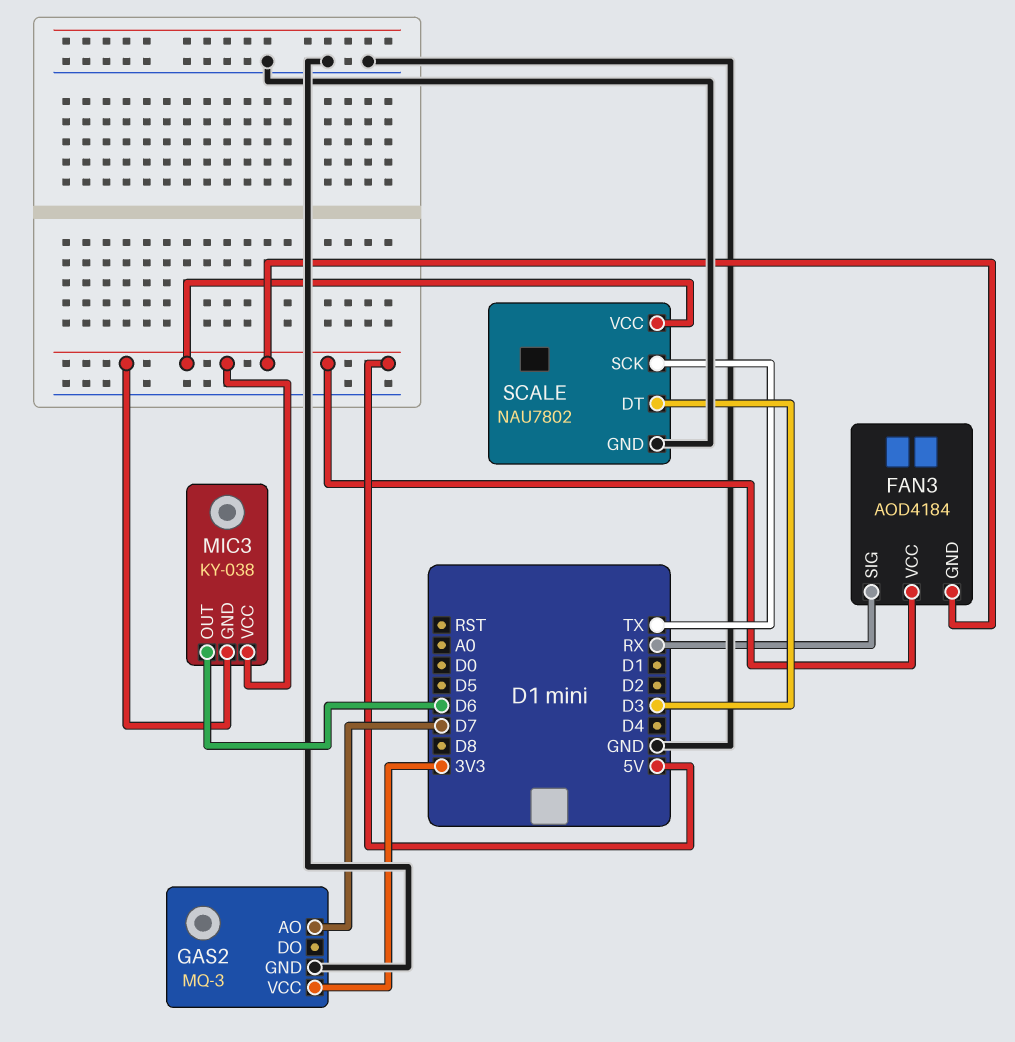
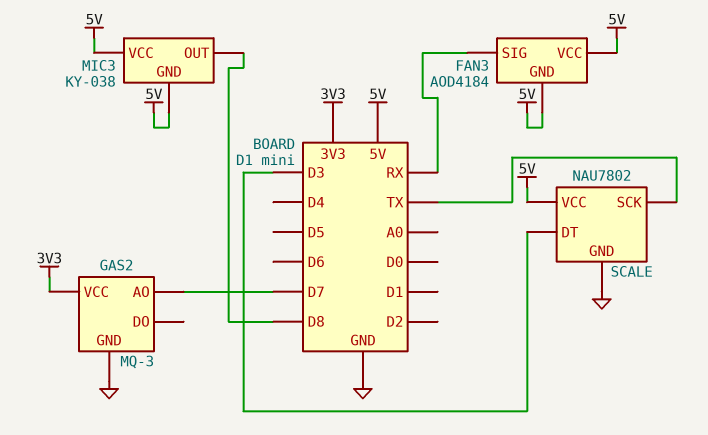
MIC3 pin OUT: D6 -> D8

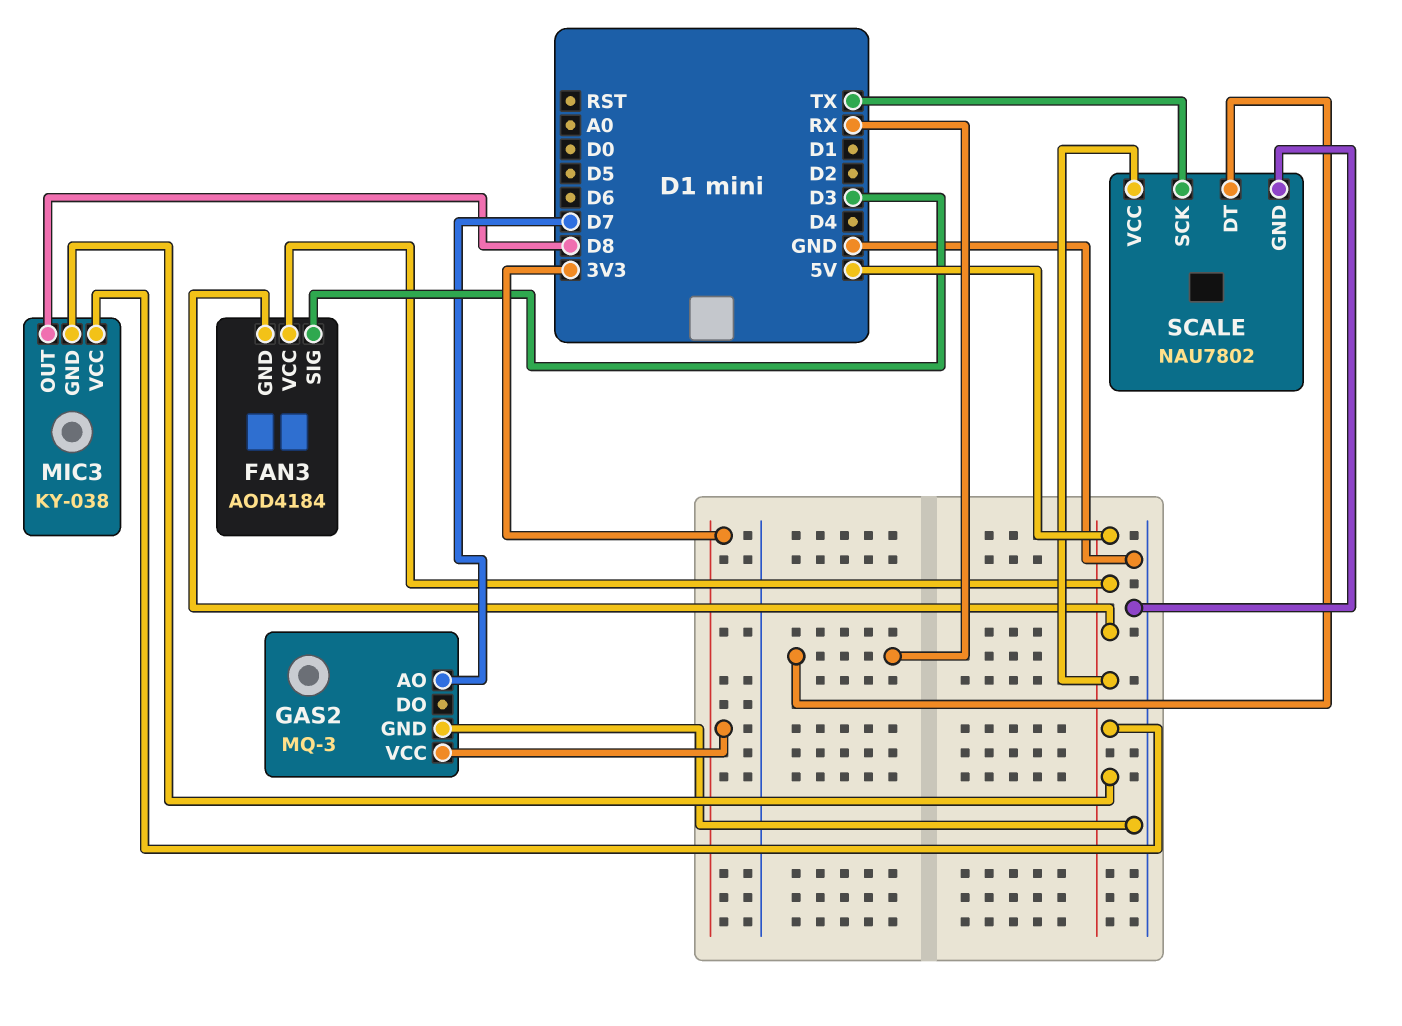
FAN3 pin SIG: RX -> D3
SCALE pin DT: D3 -> RX

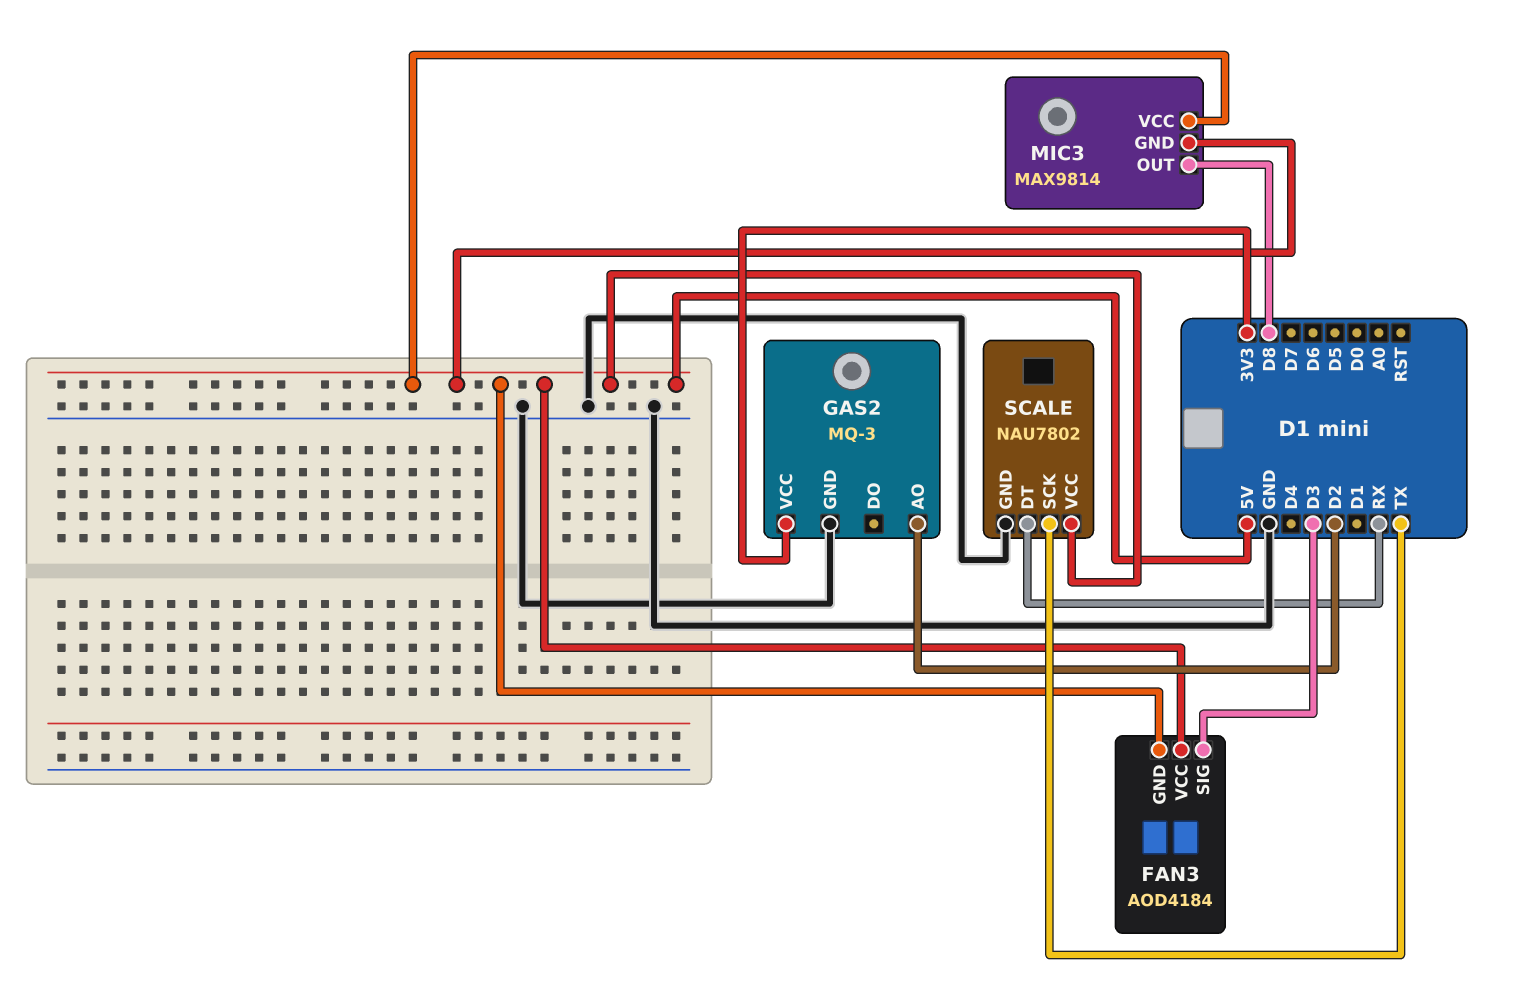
GAS2 pin AO: D7 -> D2
MIC3: KY-038 -> MAX9814

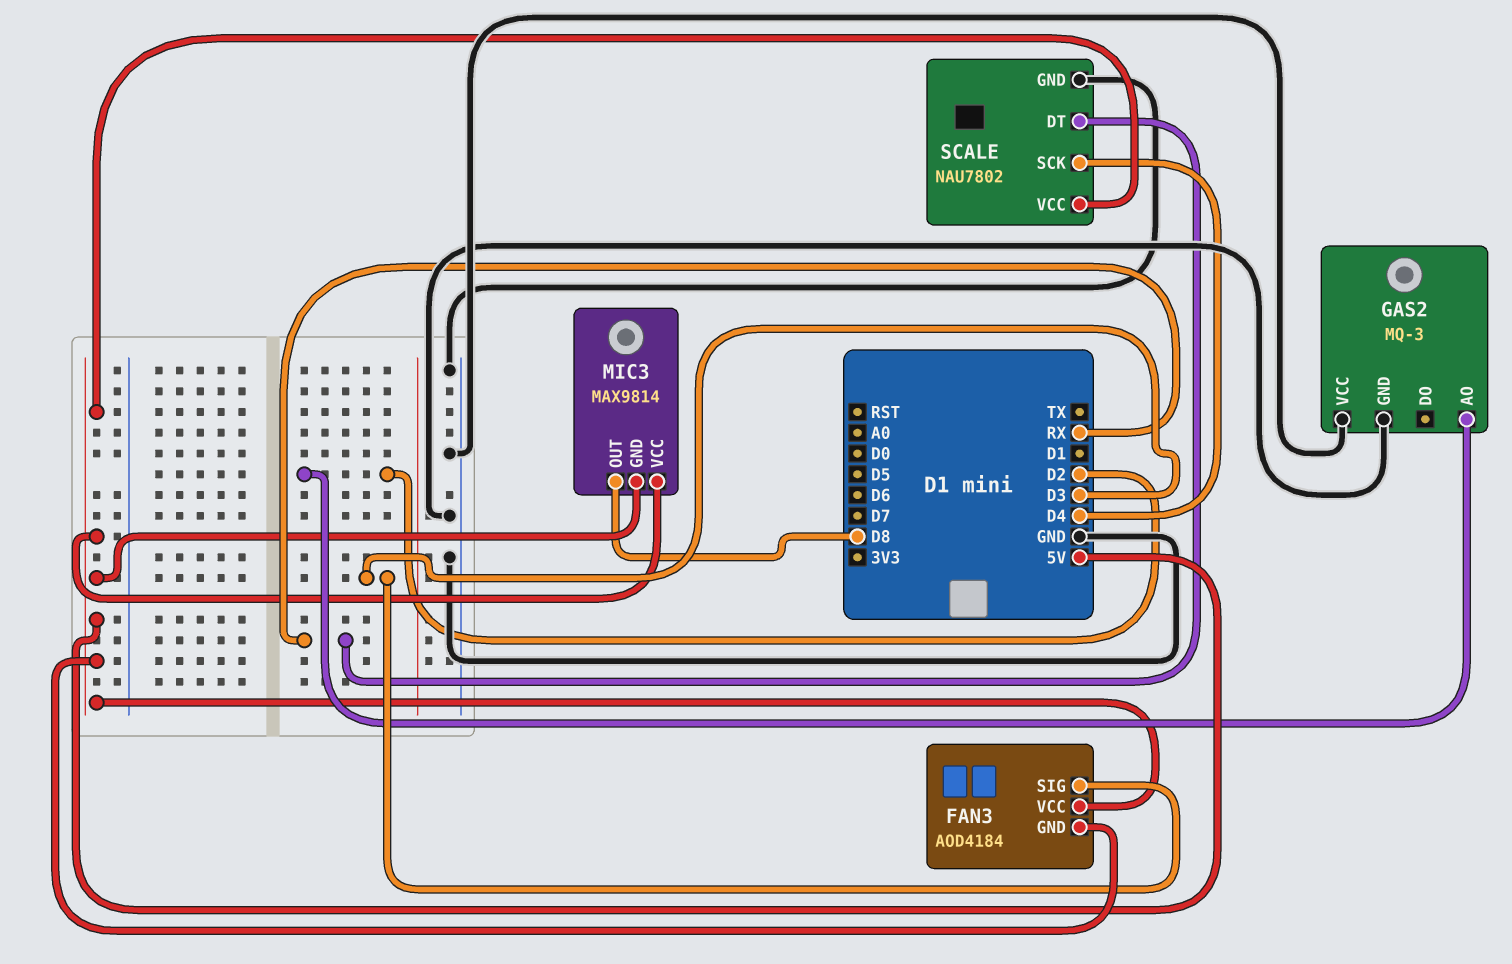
GAS2 pin VCC: 3V3 -> GND
SCALE pin SCK: TX -> D4

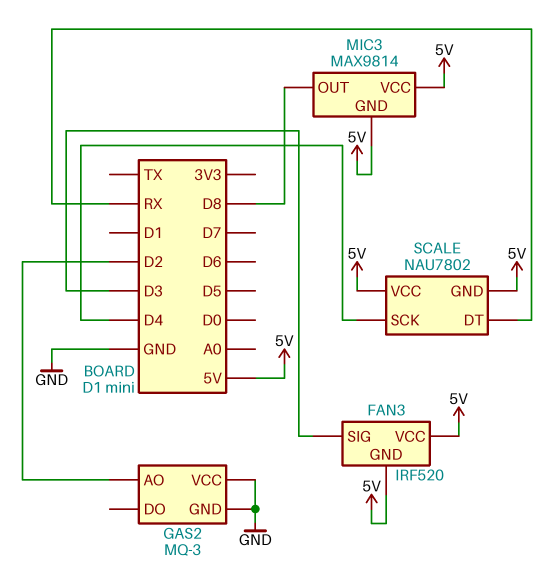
FAN3: AOD4184 -> IRF520
SCALE pin GND: GND -> 5V

